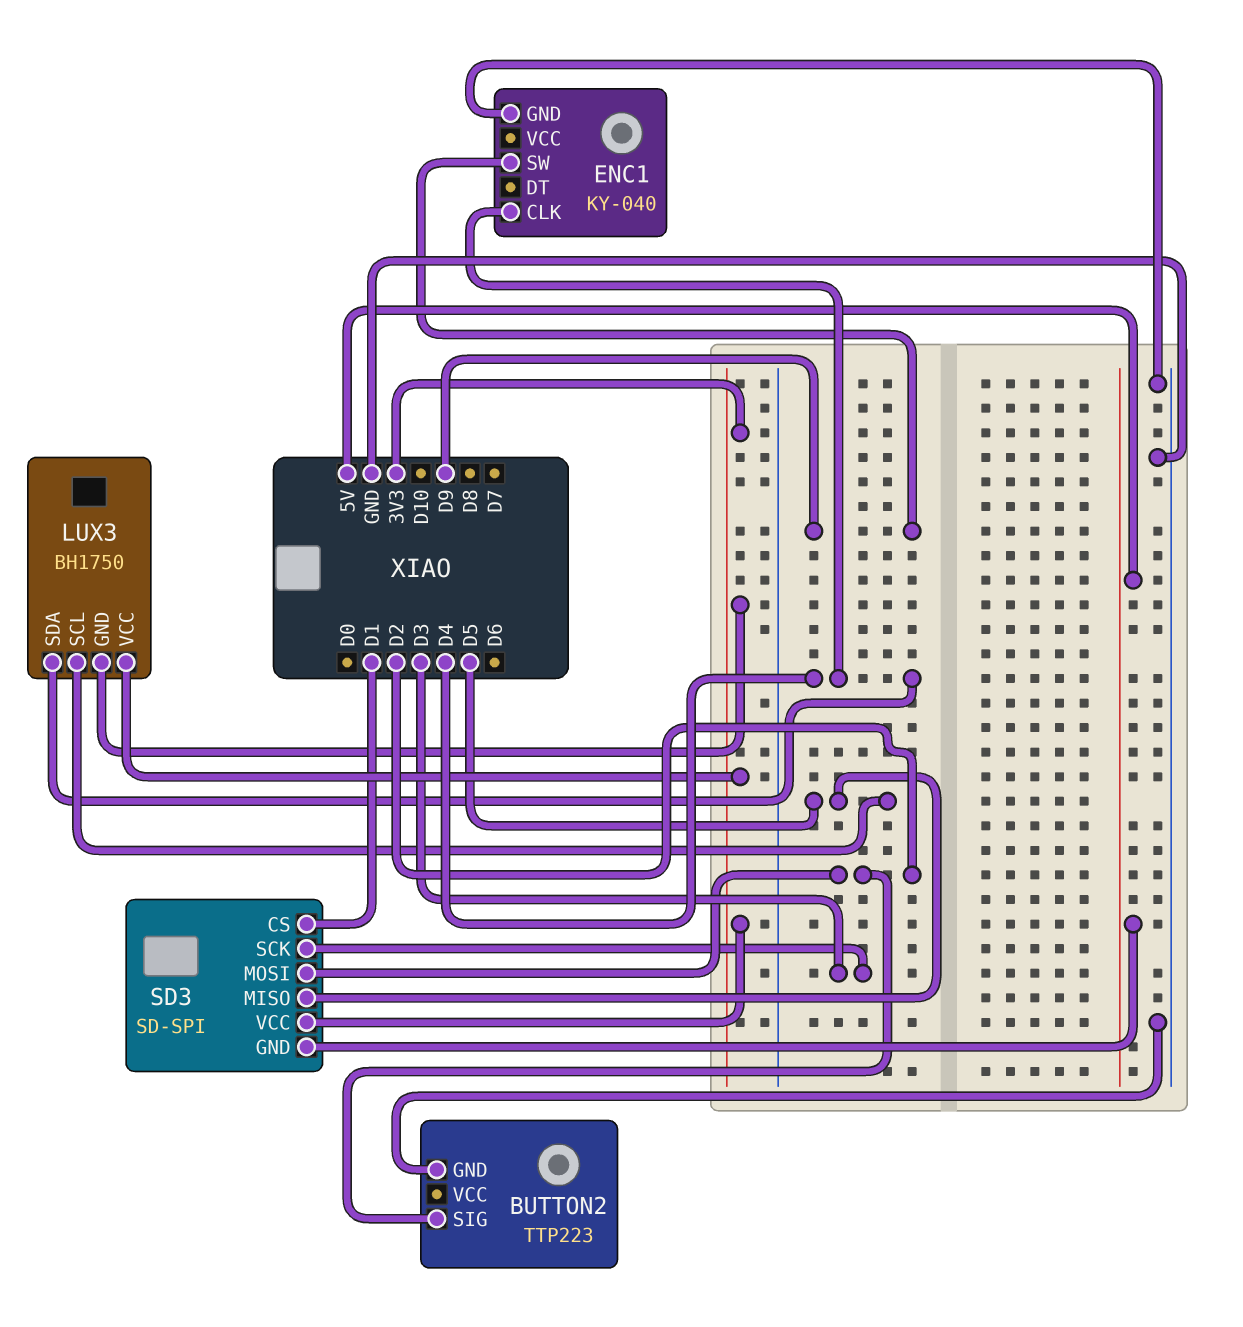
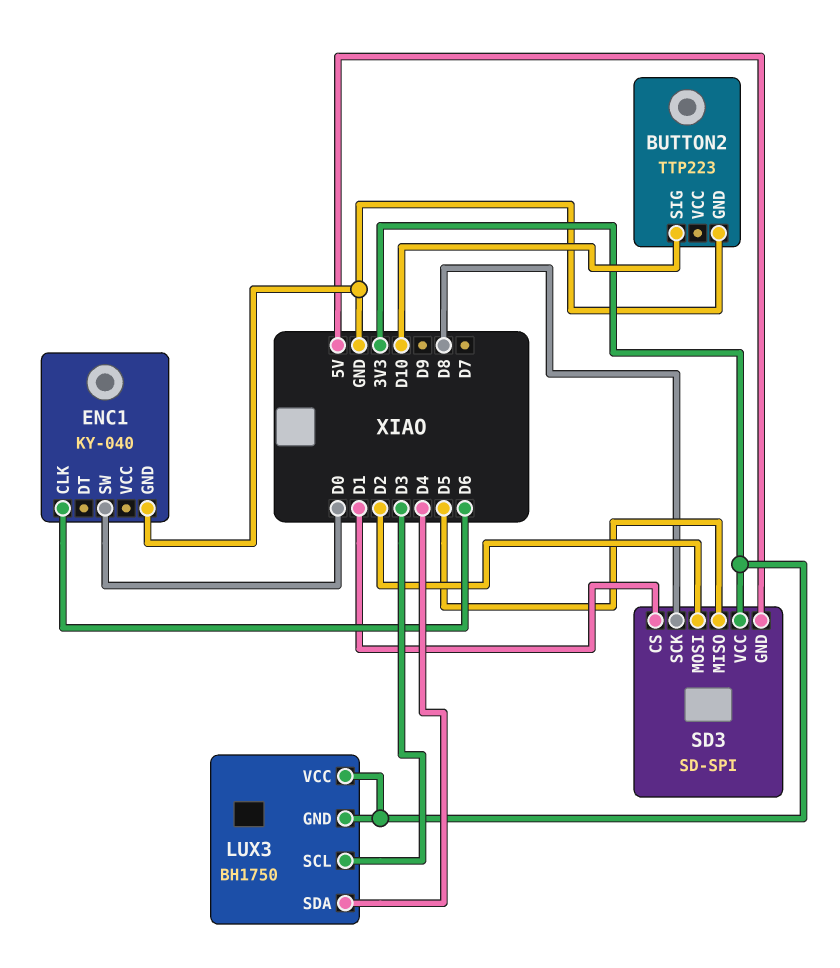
BUTTON2 pin SIG: D2 -> D10
ENC1 pin CLK: D4 -> D6
ENC1 pin SW: D9 -> D0
LUX3 pin SCL: D5 -> D3
SD3 pin SCK: D3 -> D8

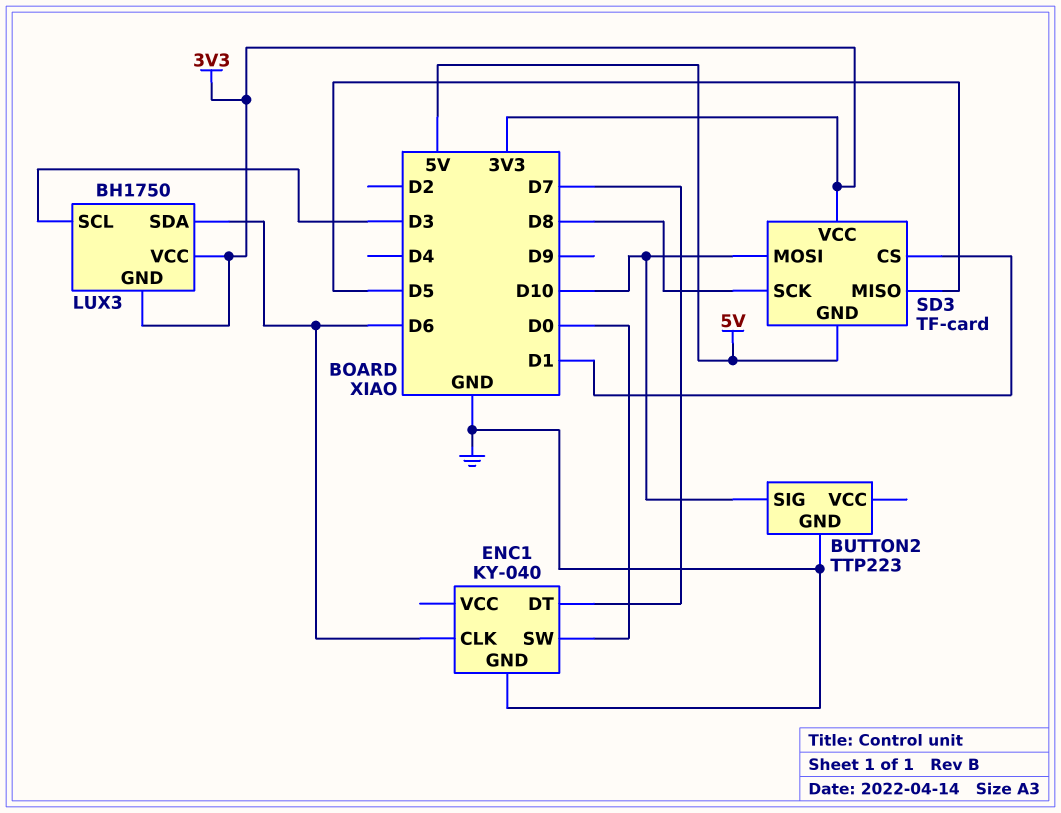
ENC1 pin DT: none -> D7
LUX3 pin SDA: D4 -> D6
SD3: SD-SPI -> TF-card
SD3 pin MOSI: D2 -> D10

